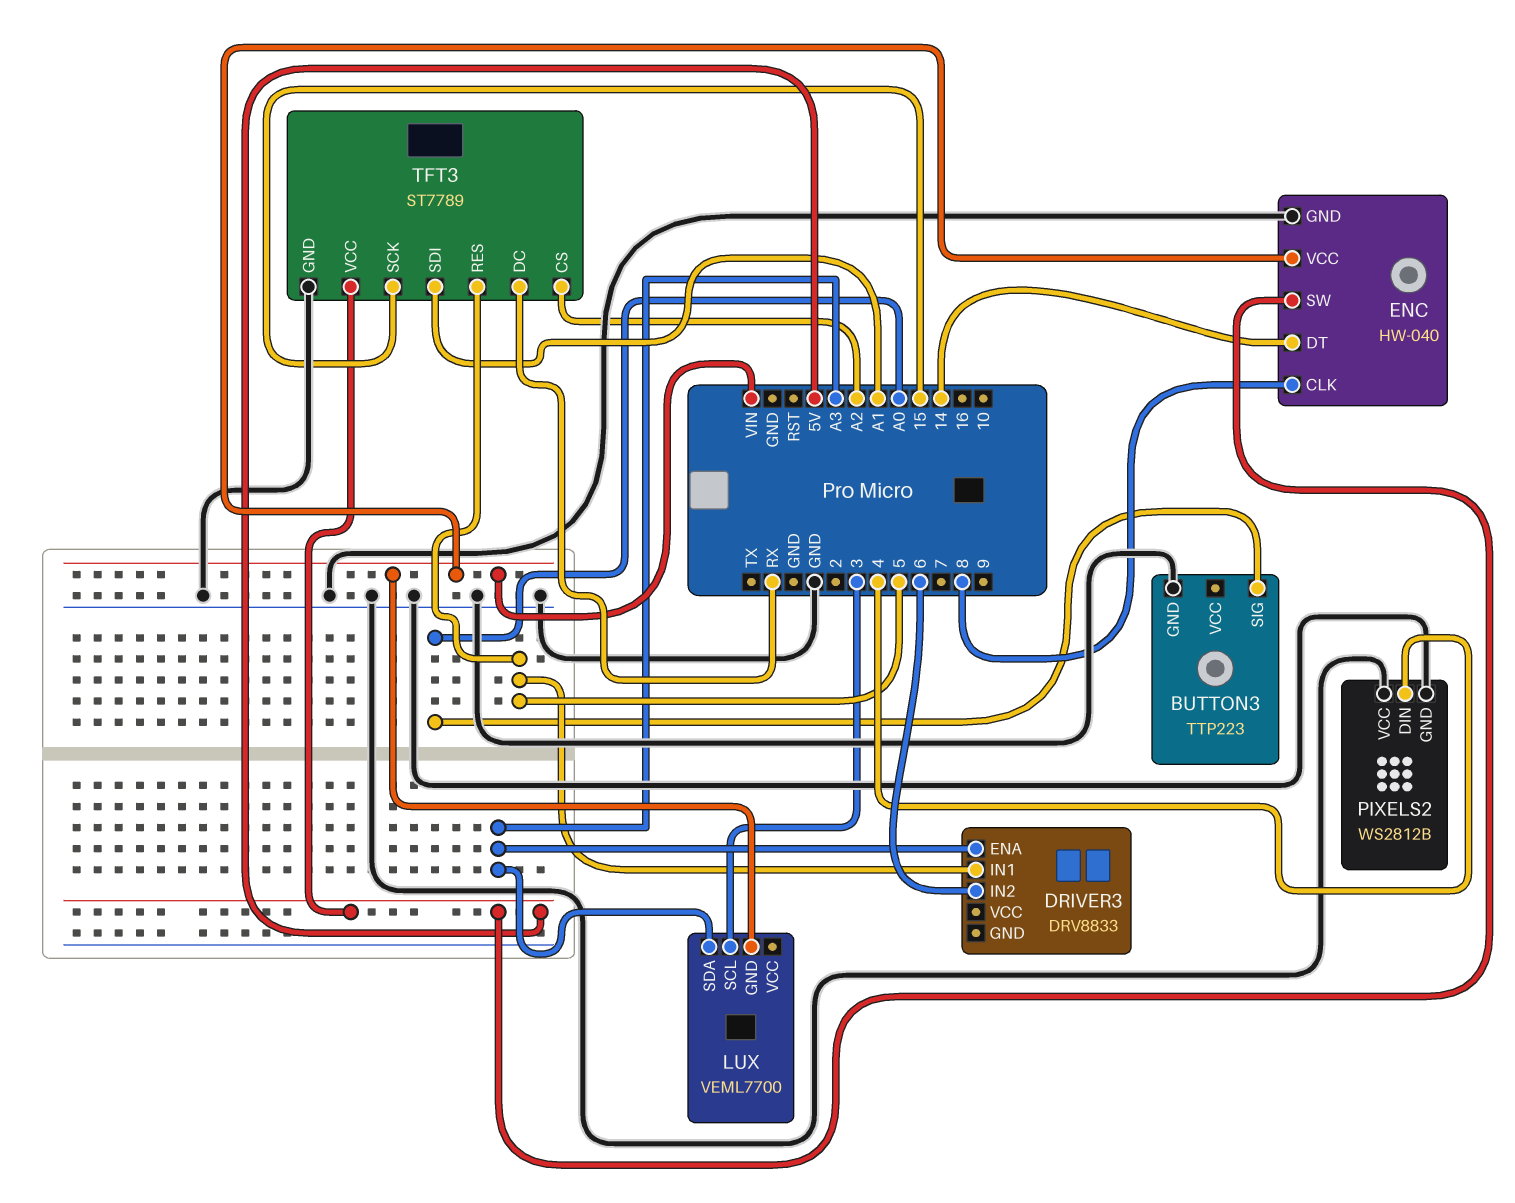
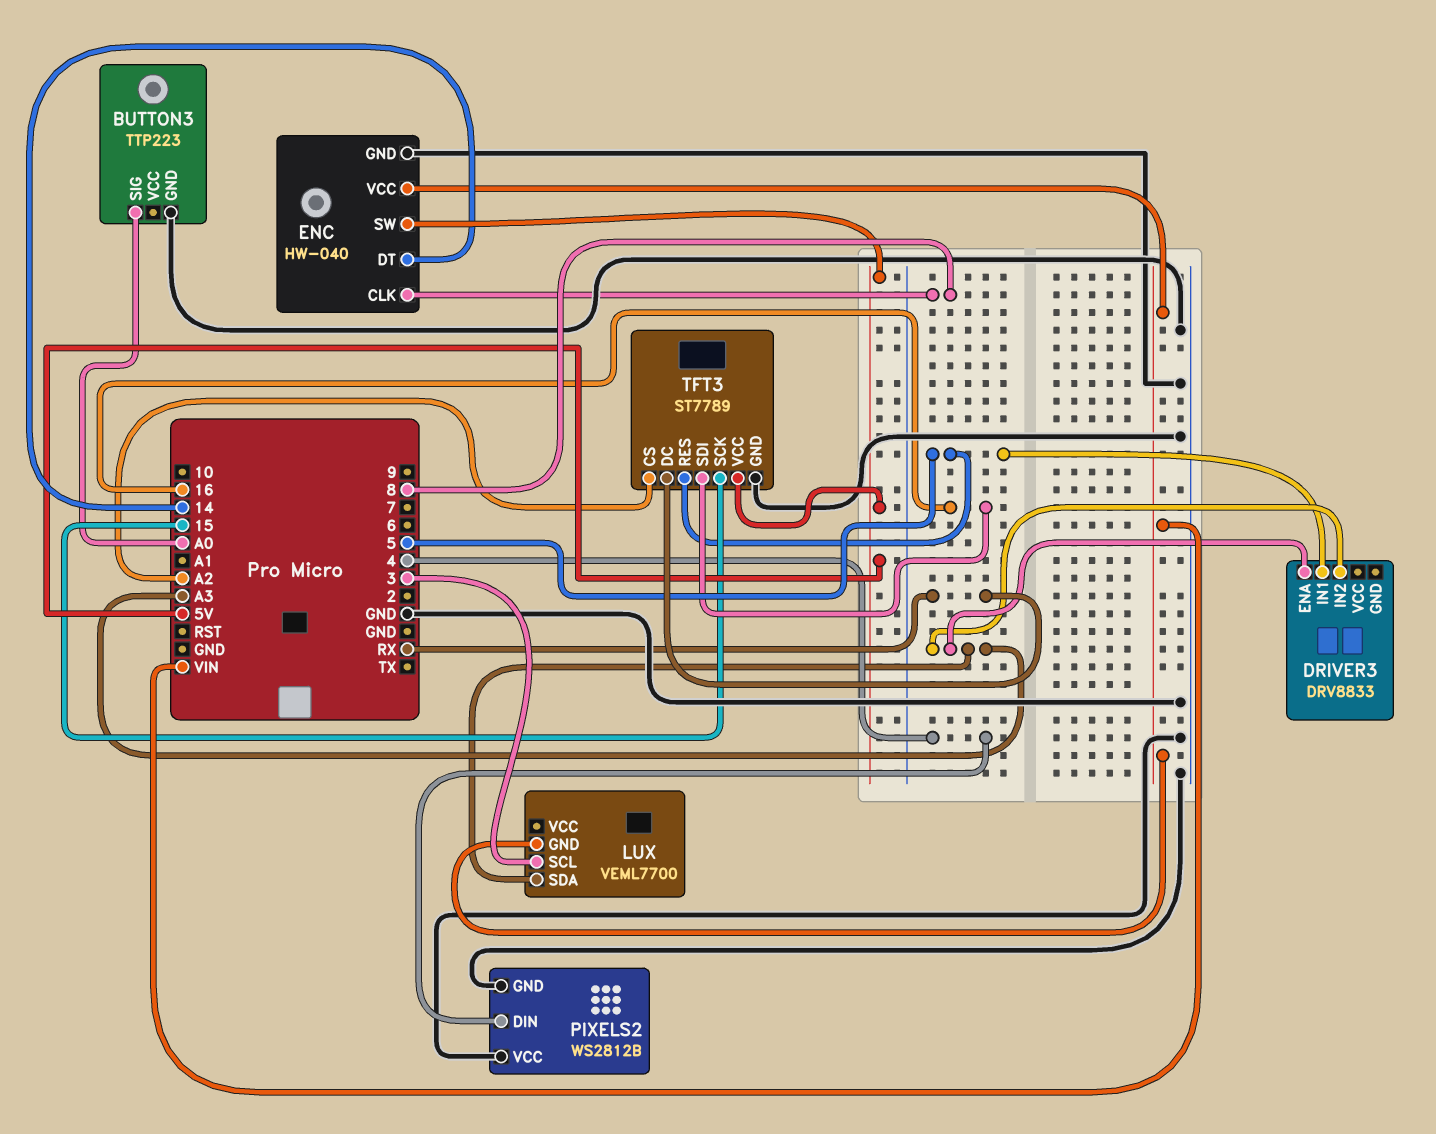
DRIVER3 pin IN2: 6 -> A3
TFT3 pin SDI: A1 -> 16

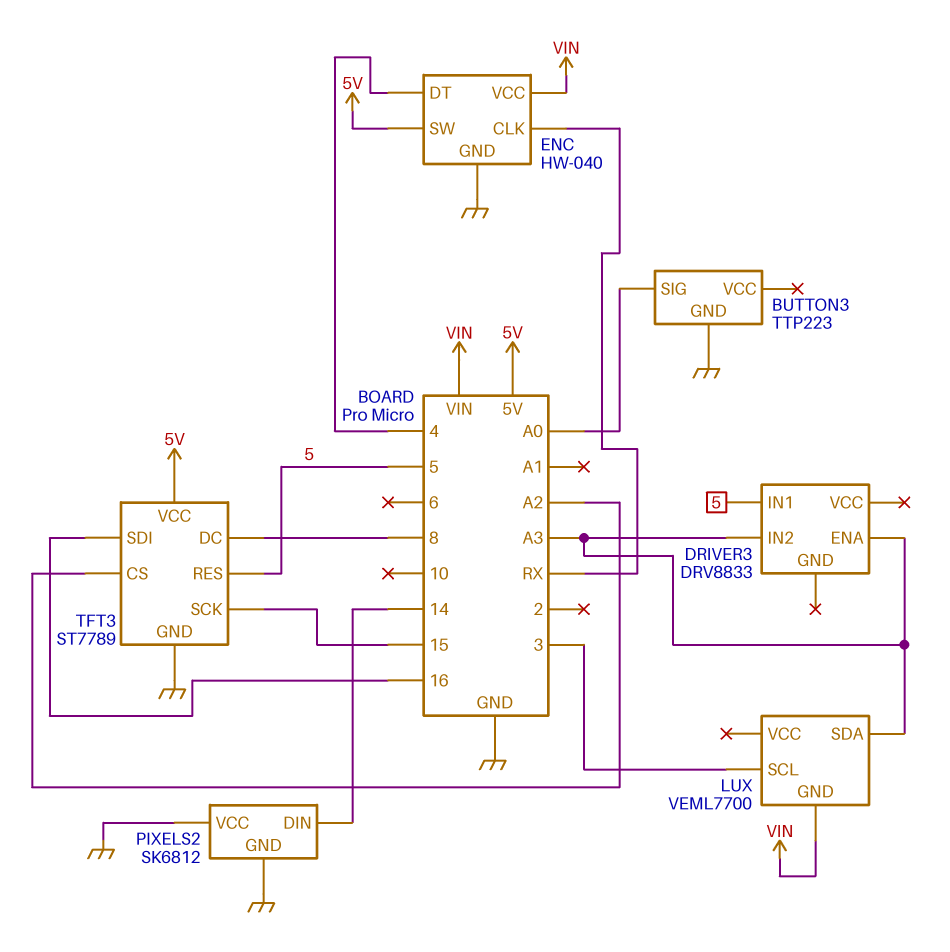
ENC pin CLK: 8 -> RX
ENC pin DT: 14 -> 4
PIXELS2: WS2812B -> SK6812
PIXELS2 pin DIN: 4 -> 14
TFT3 pin DC: RX -> 8

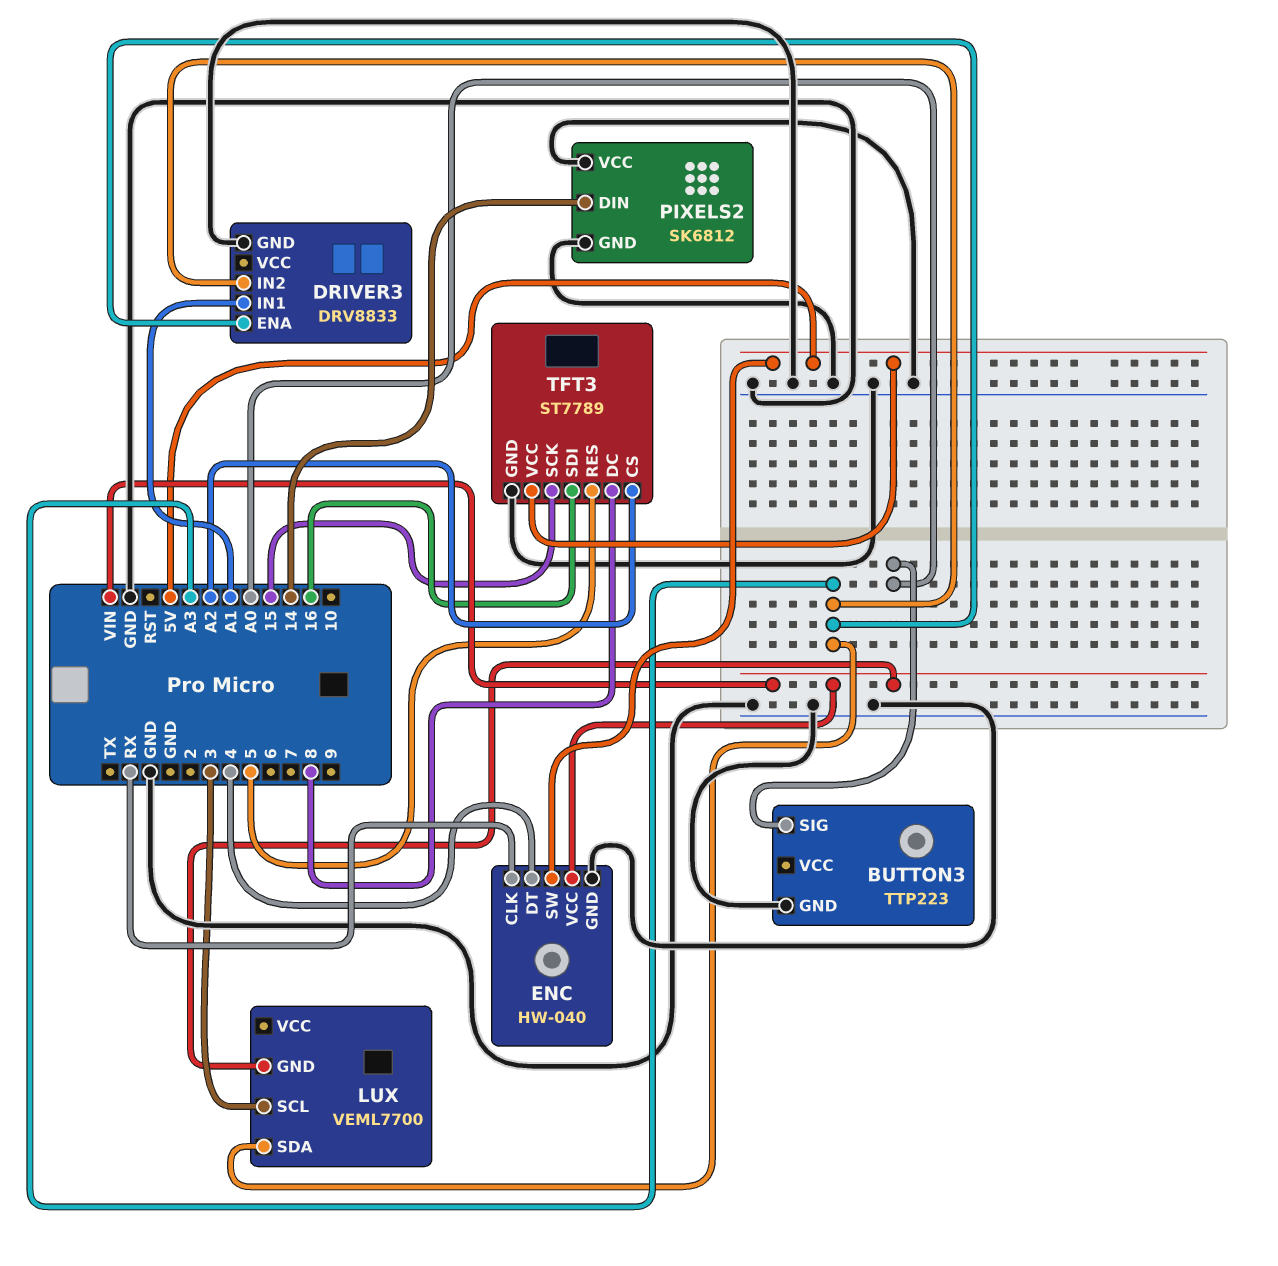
DRIVER3 pin GND: none -> GND
DRIVER3 pin IN1: 5 -> A1

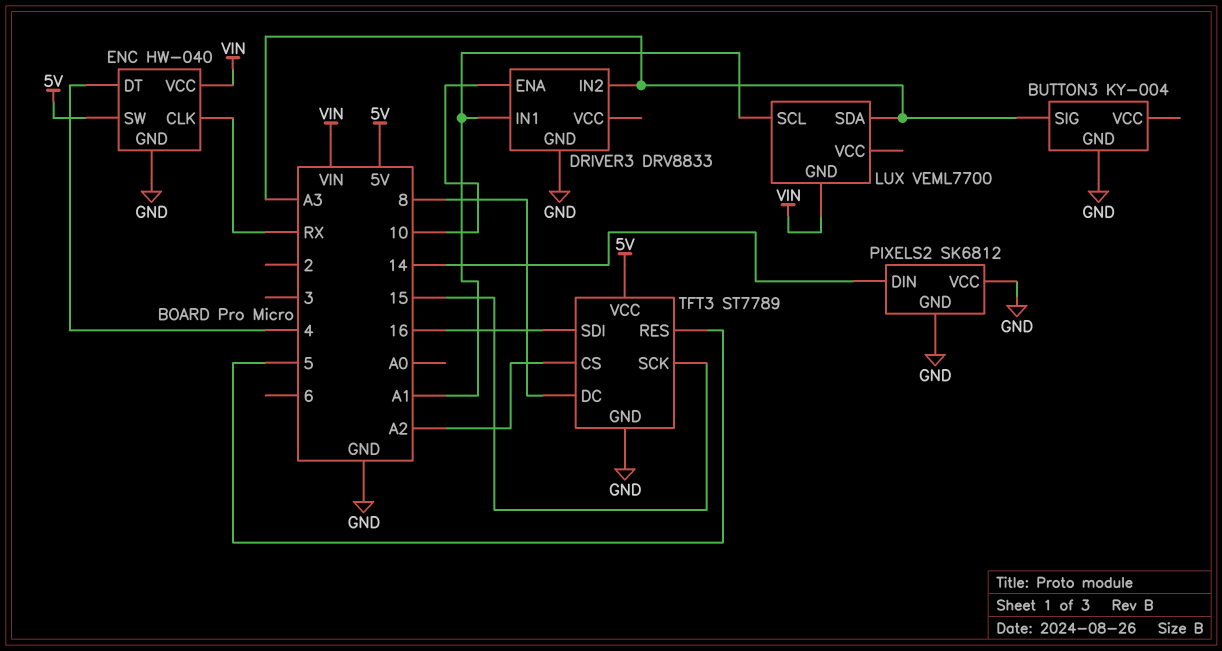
BUTTON3: TTP223 -> KY-004
BUTTON3 pin SIG: A0 -> A3
DRIVER3 pin ENA: A3 -> 10
LUX pin SCL: 3 -> A1

